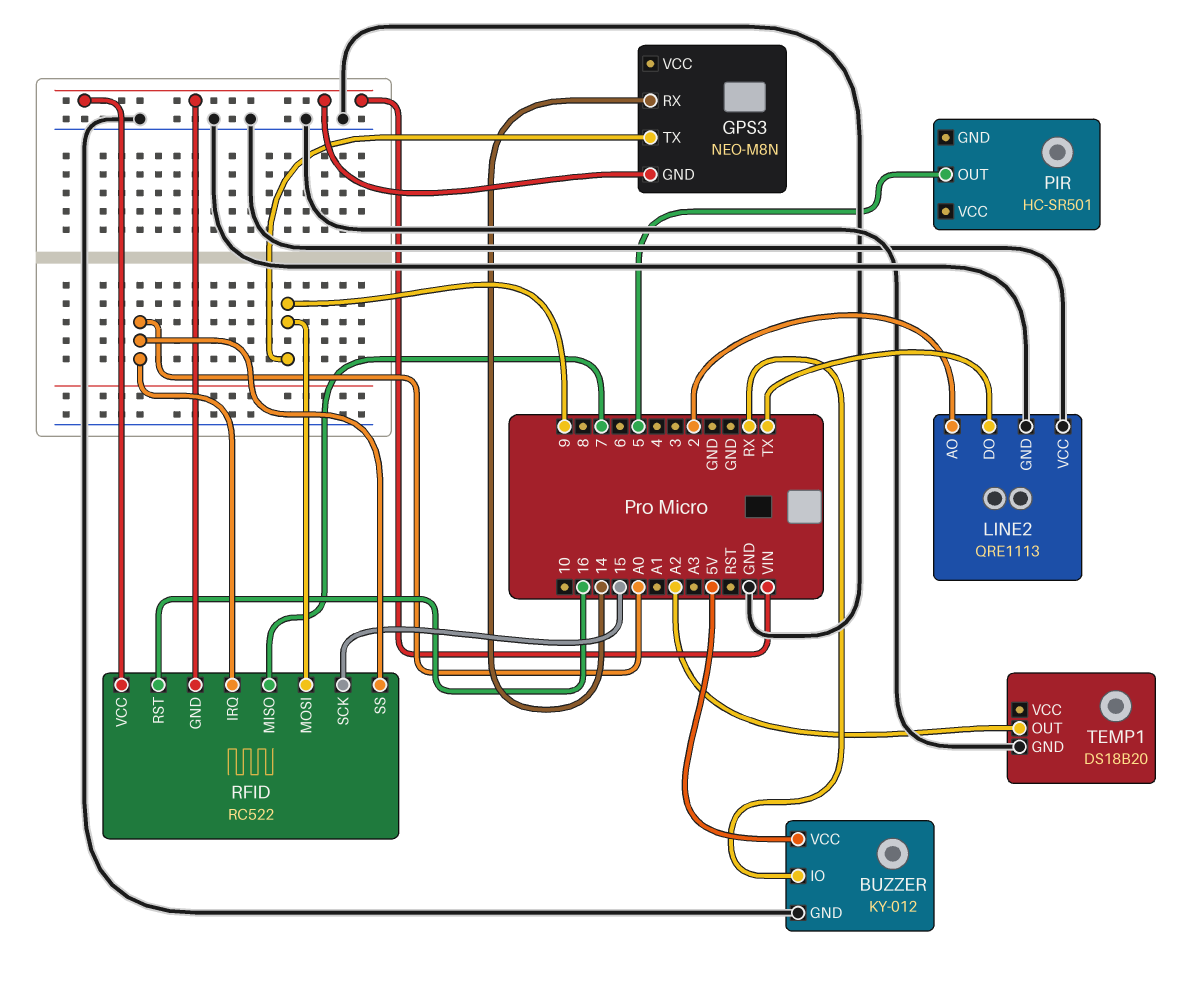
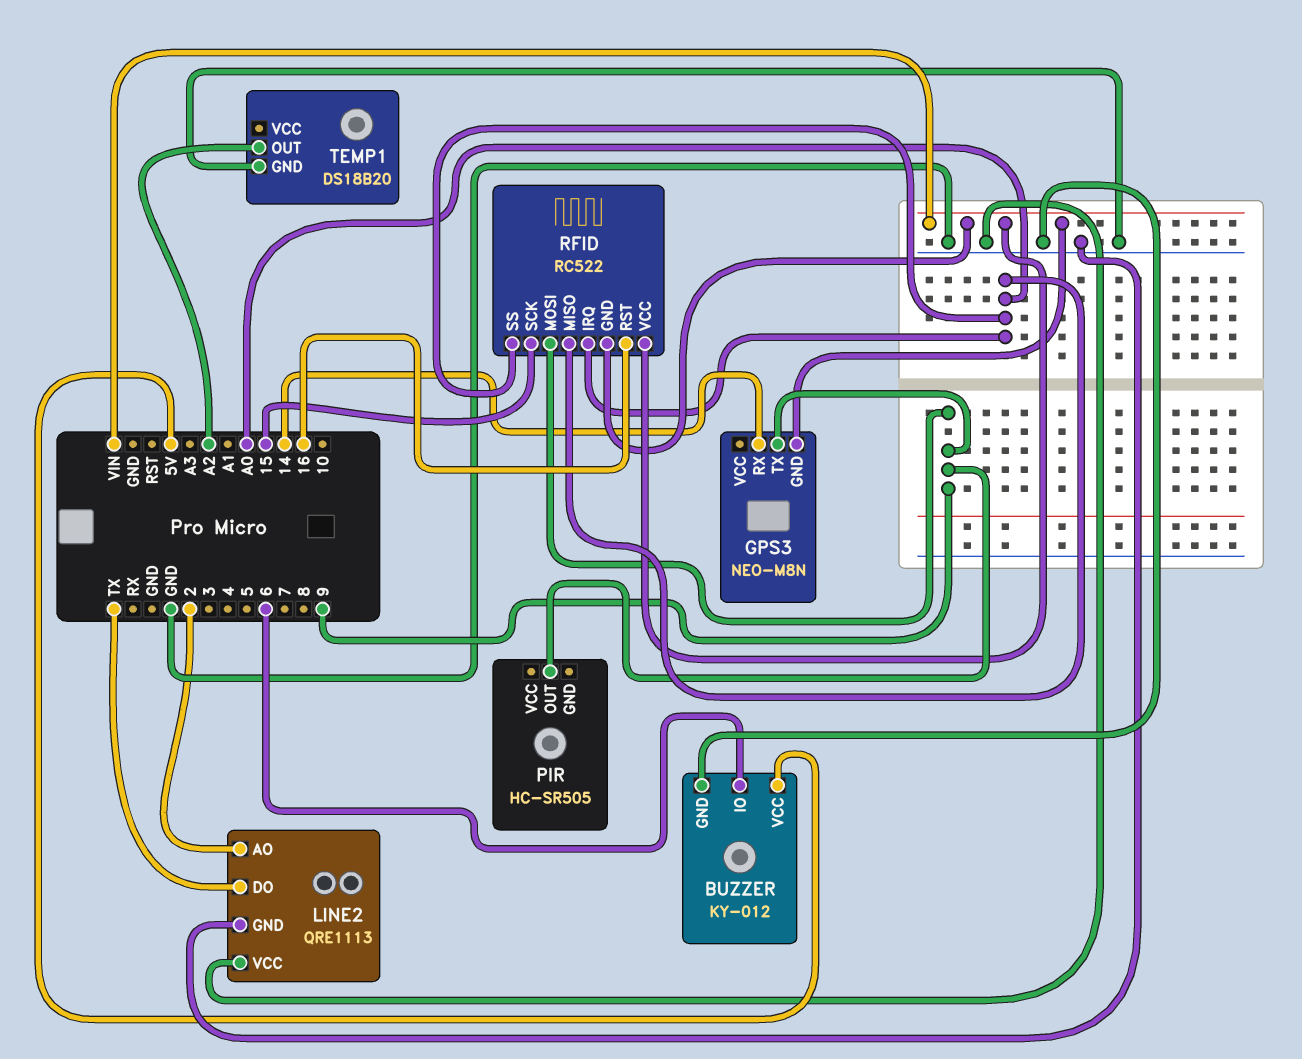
BUZZER pin IO: RX -> 6
PIR: HC-SR501 -> HC-SR505
PIR pin OUT: 5 -> 9
RFID pin MISO: 7 -> A0

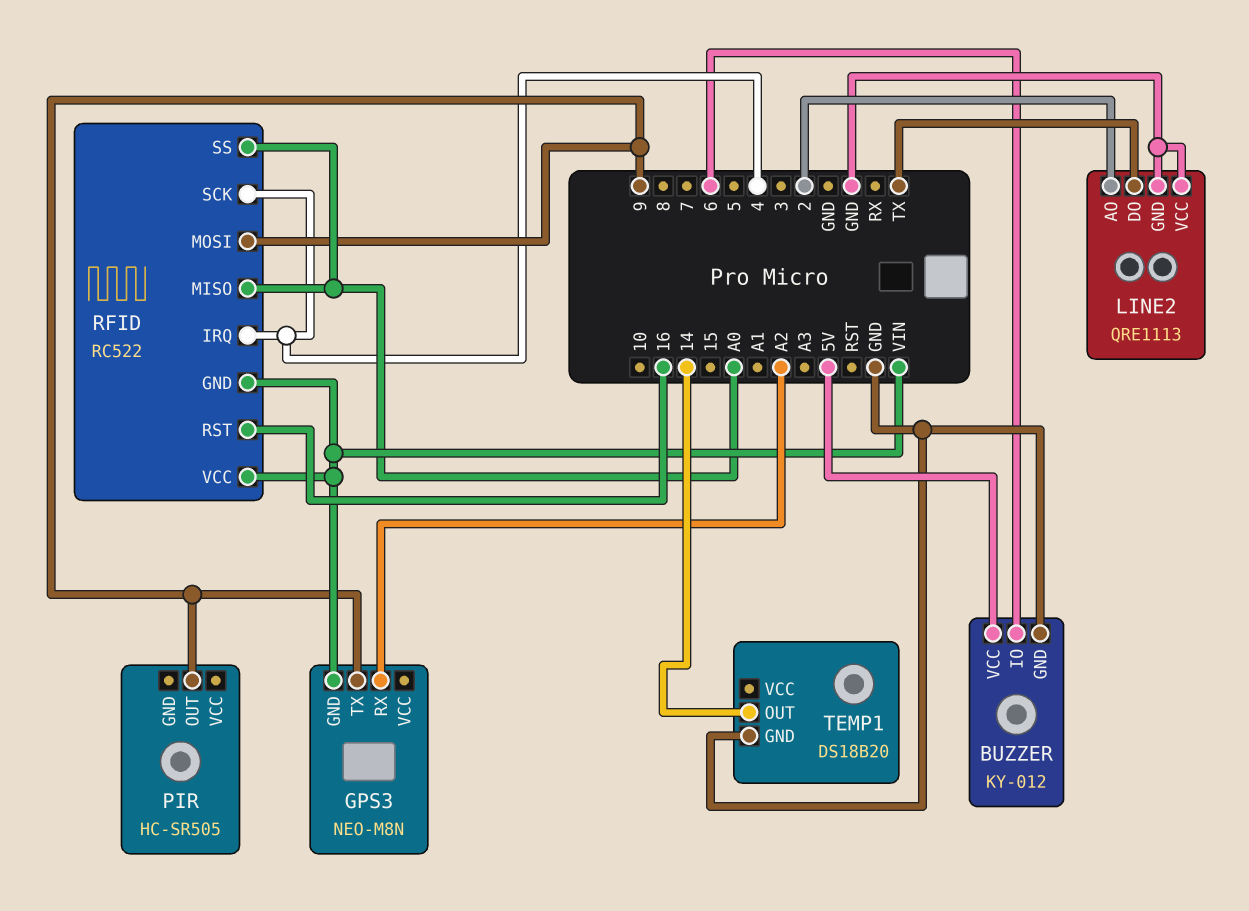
GPS3 pin RX: 14 -> A2
RFID pin IRQ: A0 -> 4
RFID pin SCK: 15 -> 4
TEMP1 pin OUT: A2 -> 14

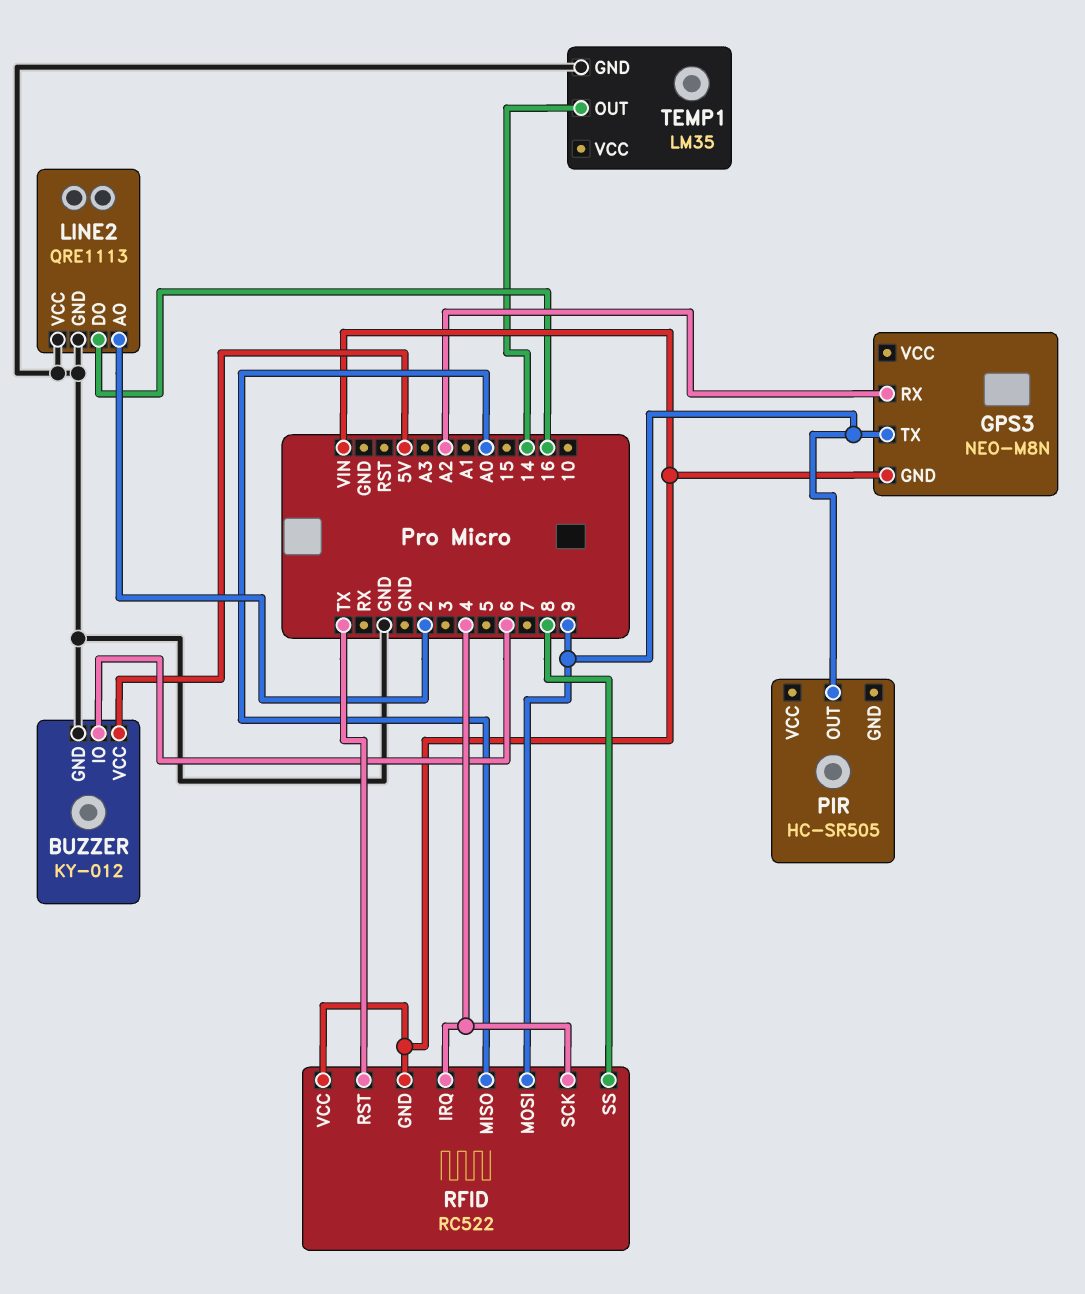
LINE2 pin DO: TX -> 16
RFID pin RST: 16 -> TX
RFID pin SS: A0 -> 8
TEMP1: DS18B20 -> LM35

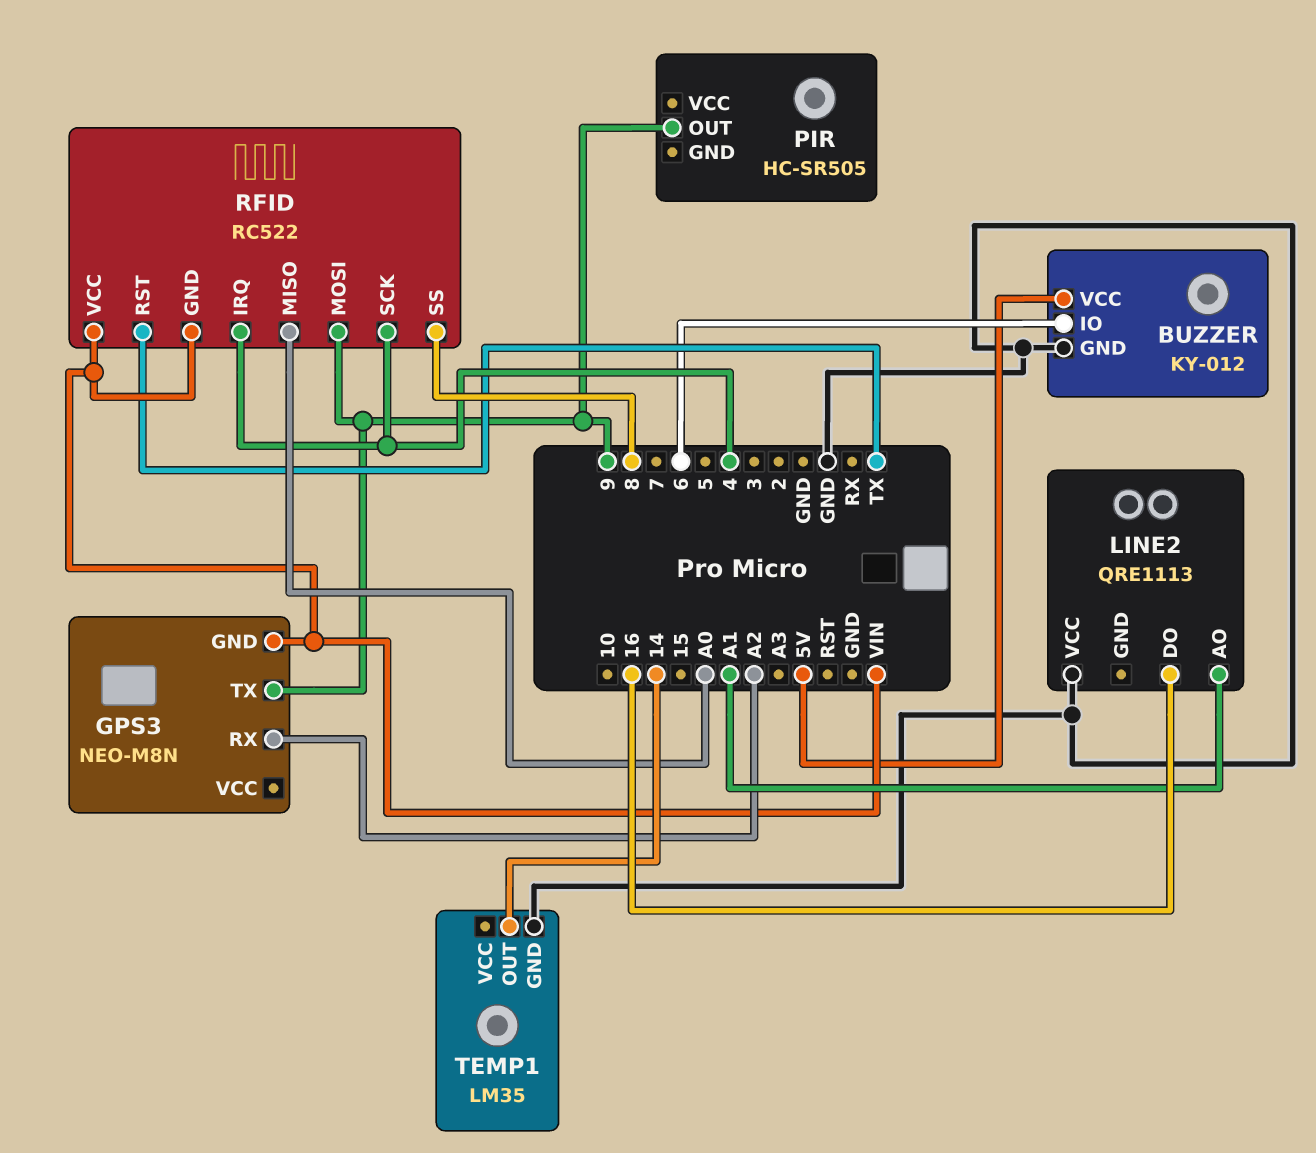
LINE2 pin AO: 2 -> A1
LINE2 pin GND: GND -> none

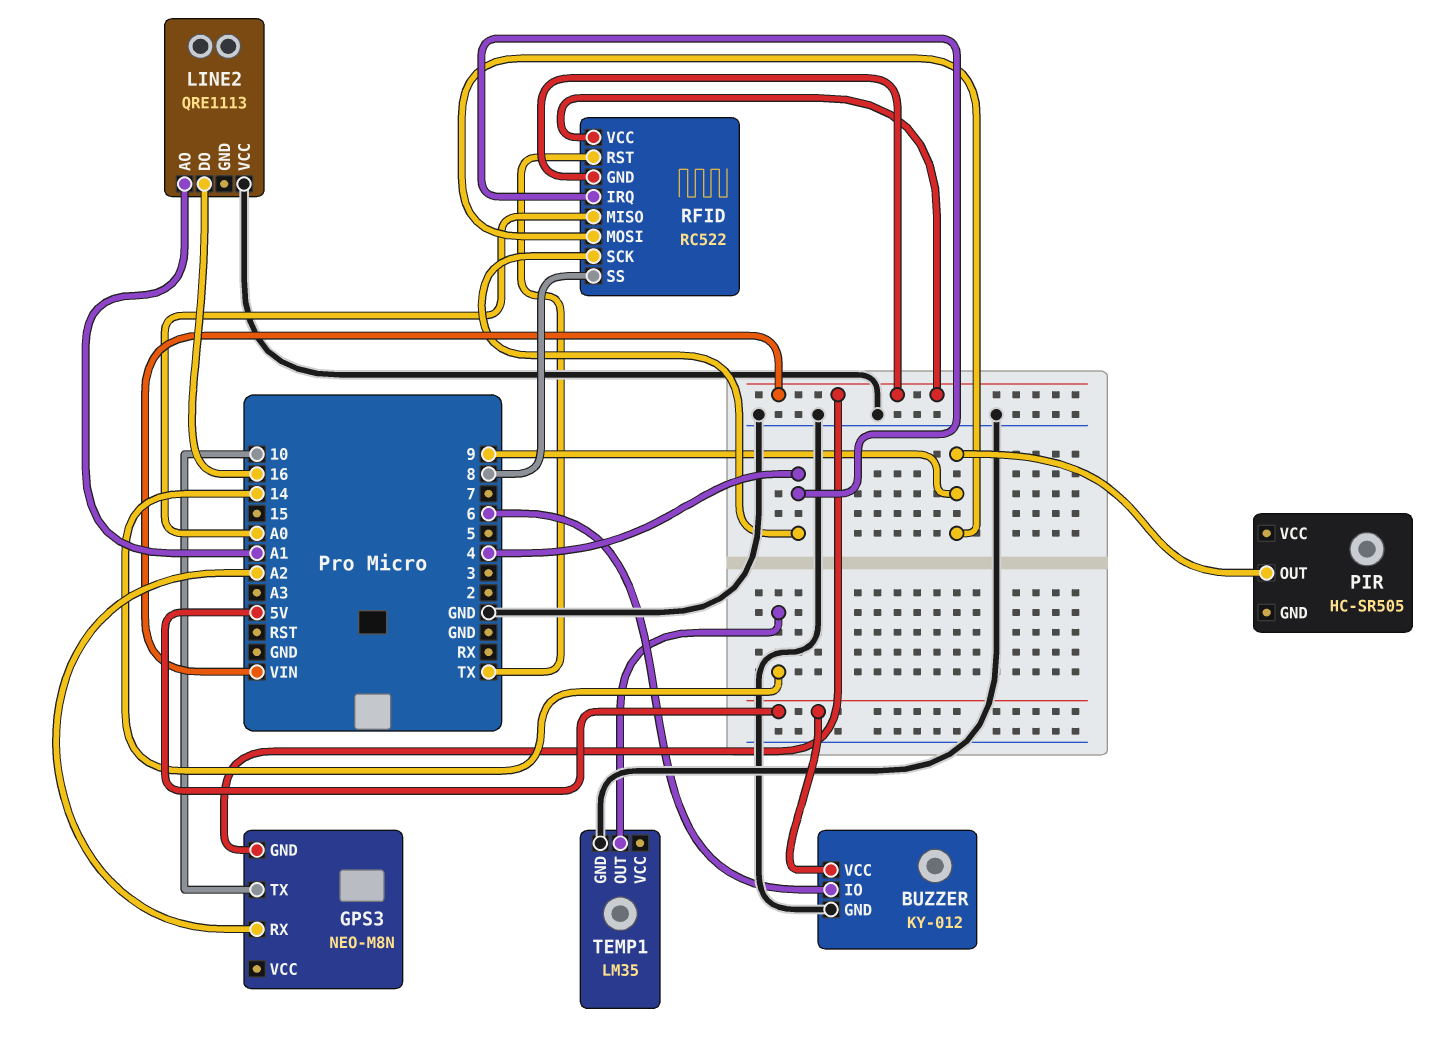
GPS3 pin TX: 9 -> 10

